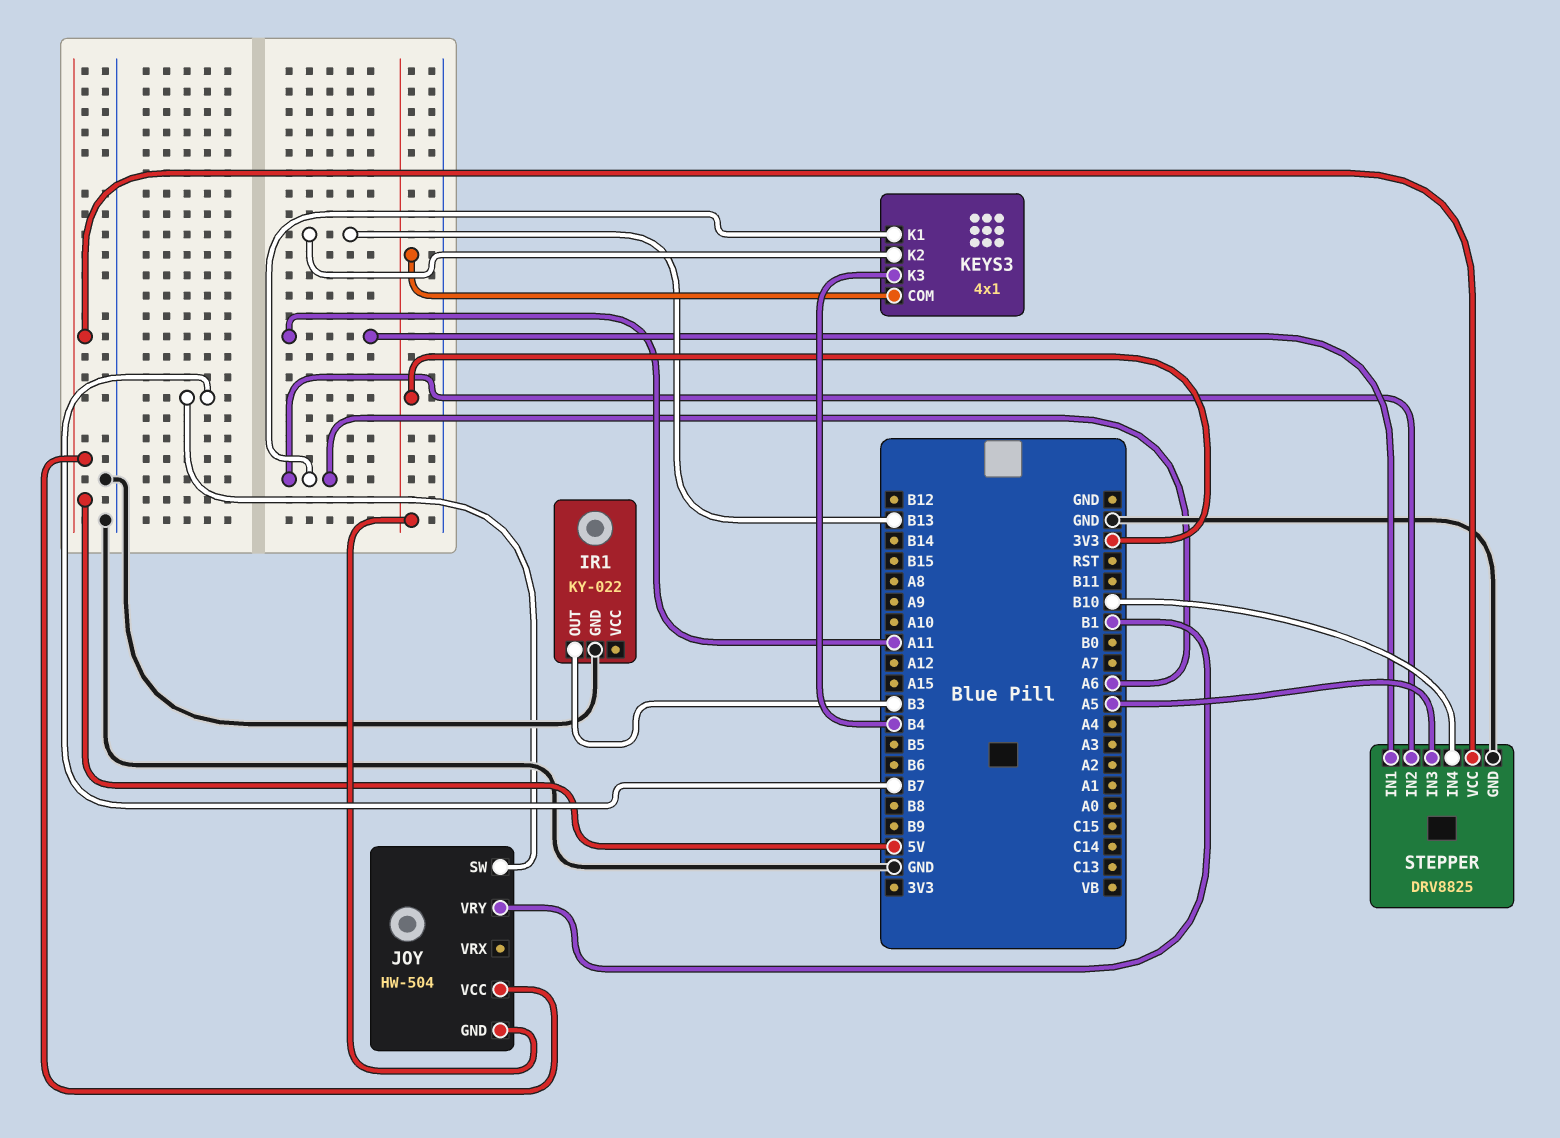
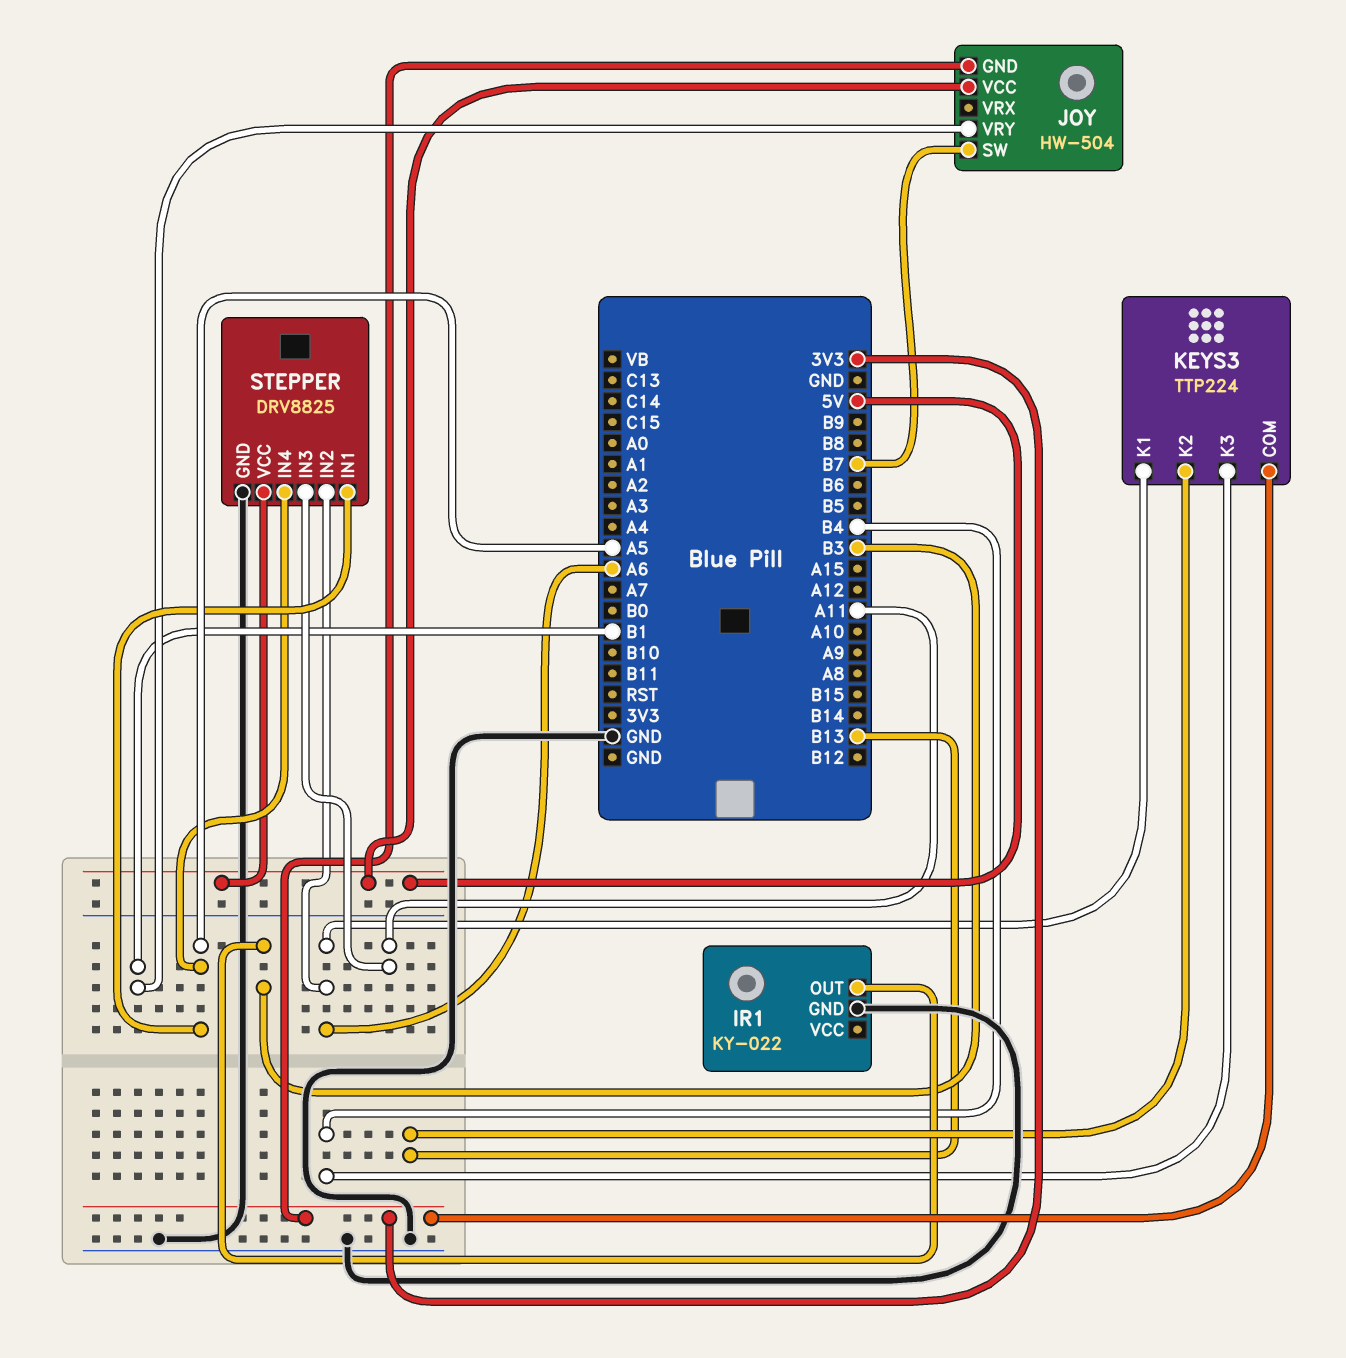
KEYS3: 4x1 -> TTP224
STEPPER pin IN1: A11 -> A5
STEPPER pin IN3: A5 -> A11
STEPPER pin IN4: B10 -> A5

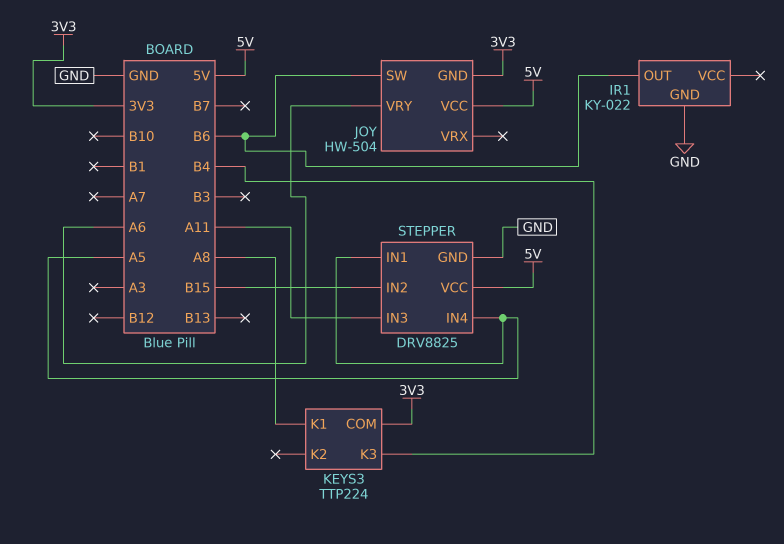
IR1 pin OUT: B3 -> B6
JOY pin SW: B7 -> B6
JOY pin VRY: B1 -> A6
KEYS3 pin K1: A6 -> A8
KEYS3 pin K2: B13 -> none
STEPPER pin IN2: A6 -> B15

